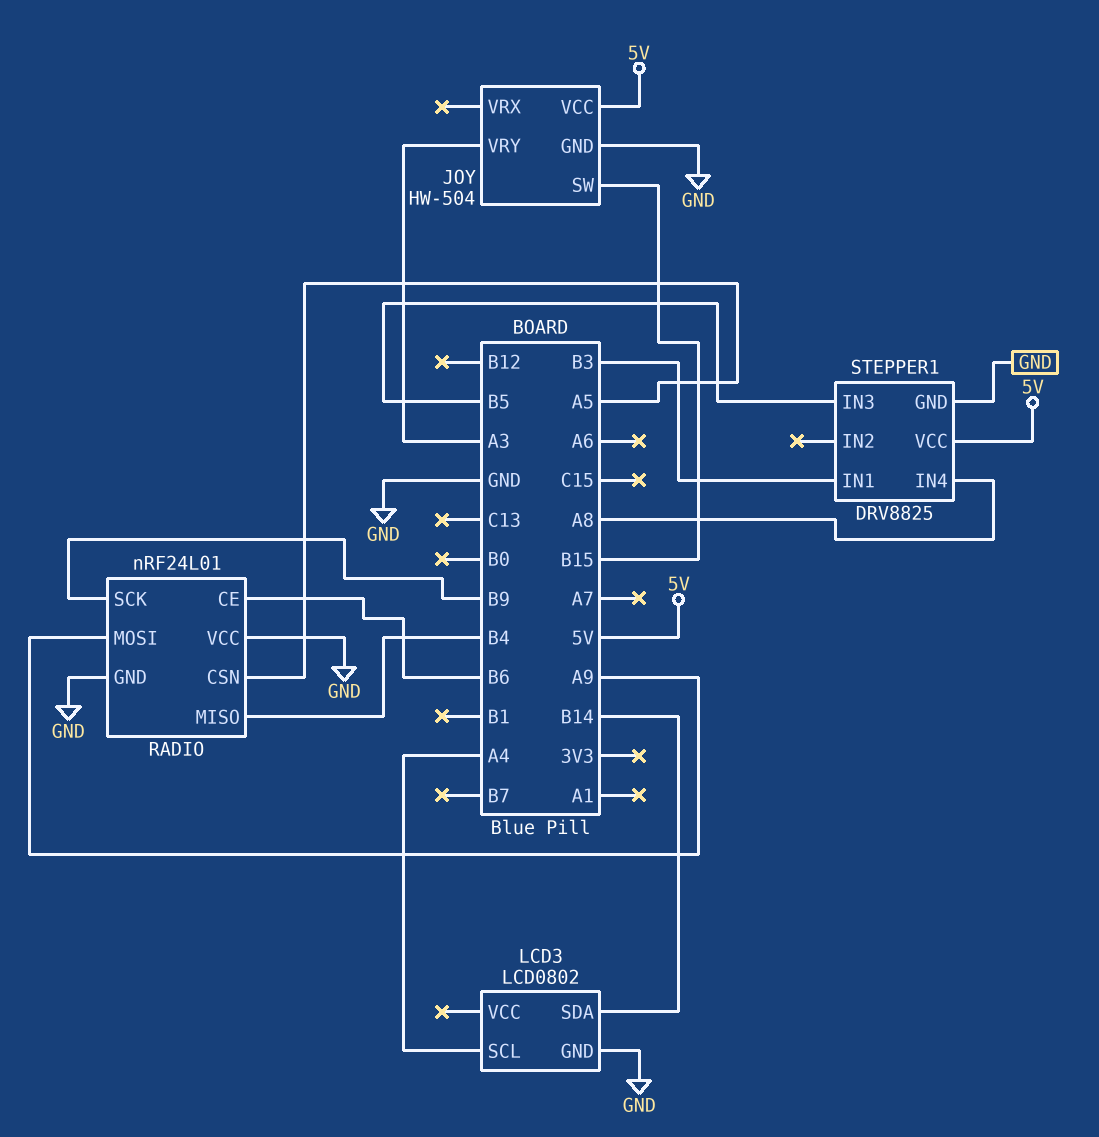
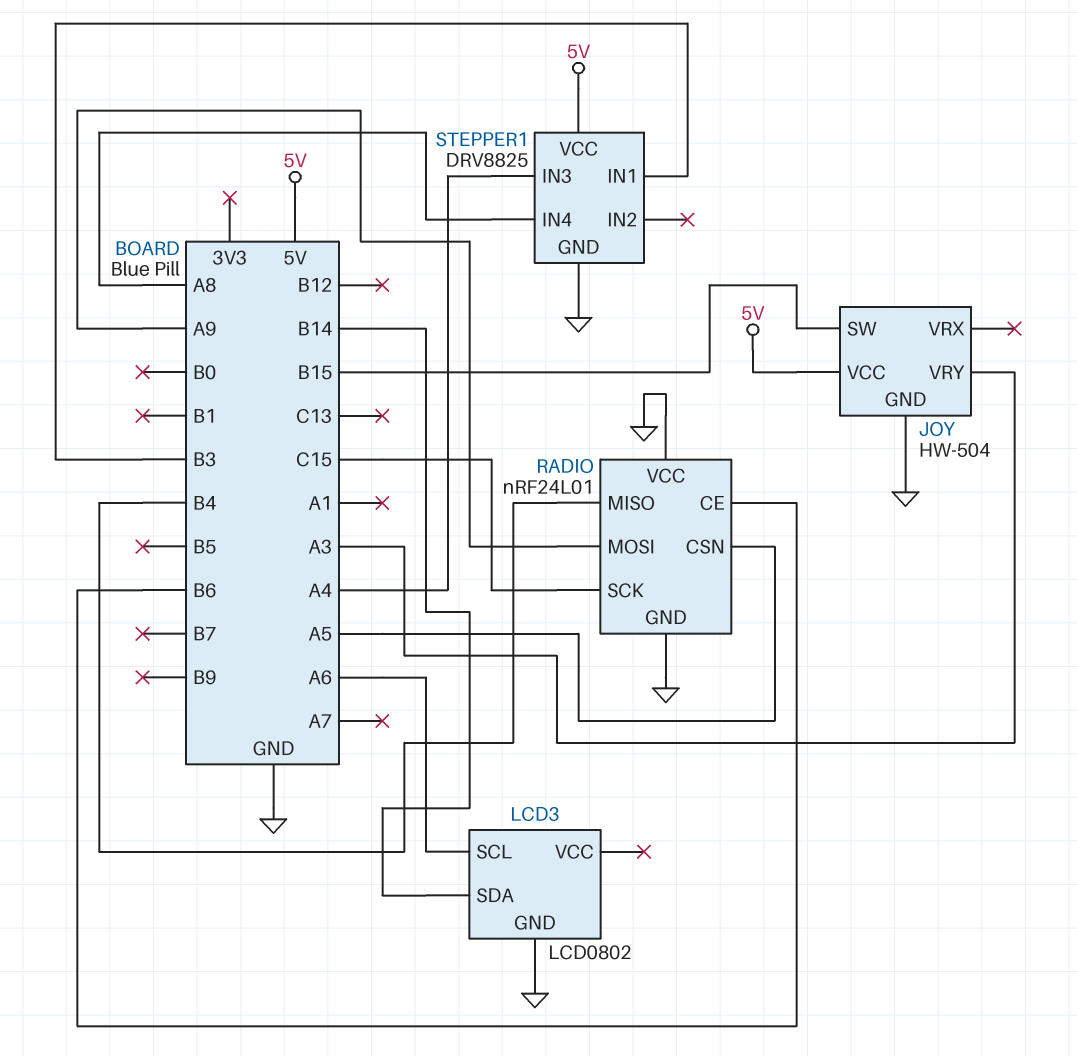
LCD3 pin SCL: A4 -> A6
RADIO pin SCK: B9 -> C15
STEPPER1 pin IN3: B5 -> A4

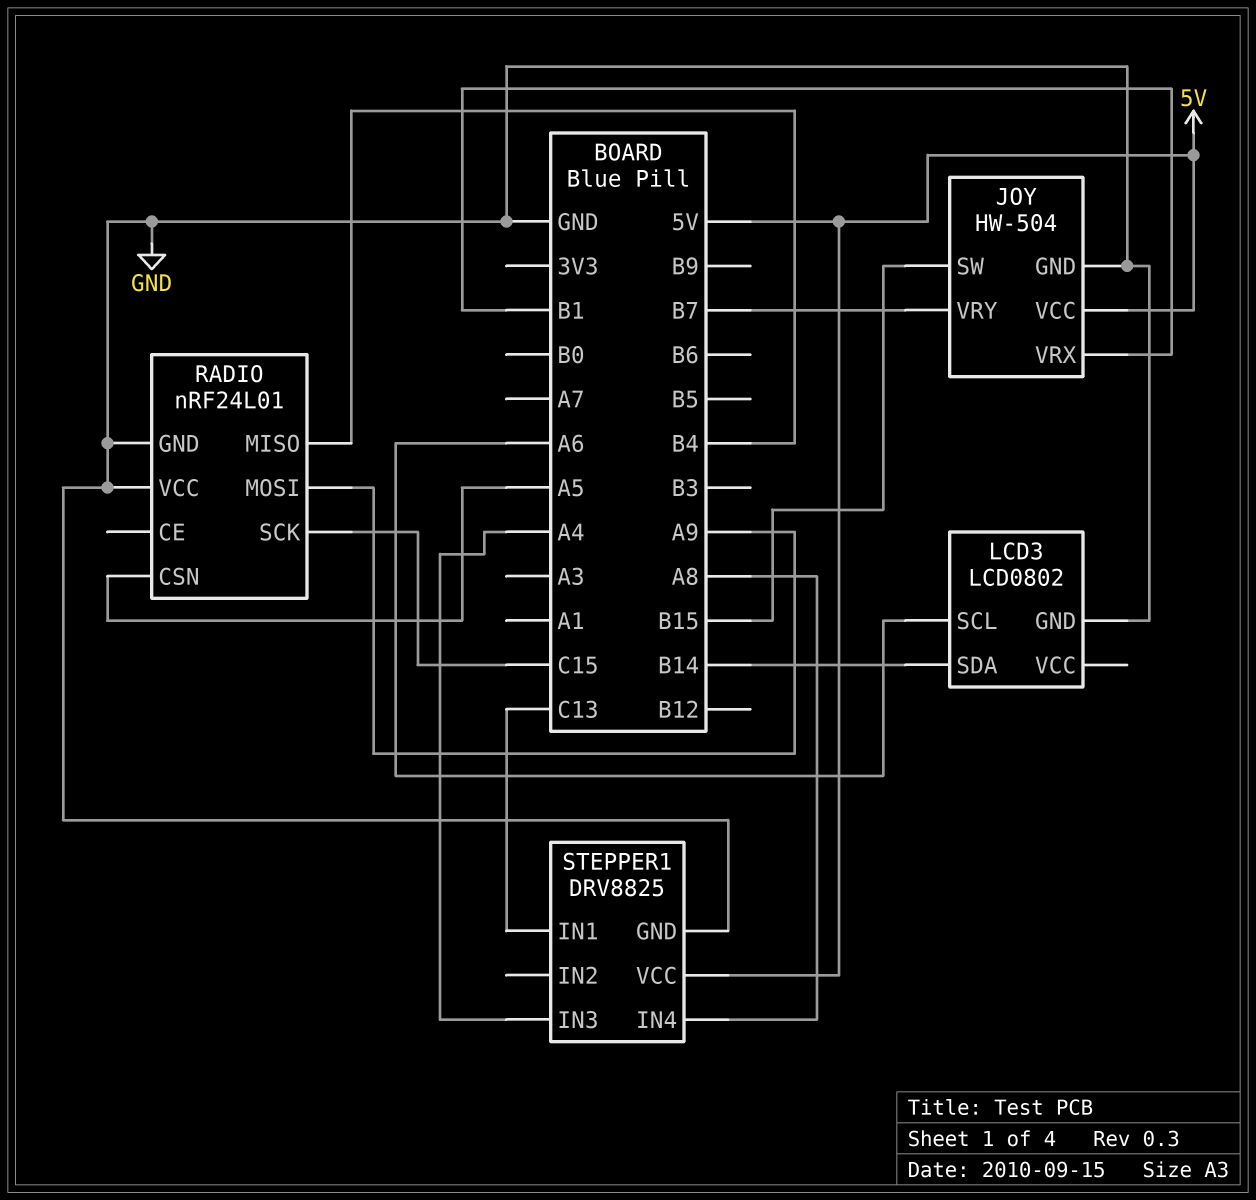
JOY pin VRX: none -> B1
JOY pin VRY: A3 -> B7
RADIO pin CE: B6 -> none
STEPPER1 pin IN1: B3 -> C13

